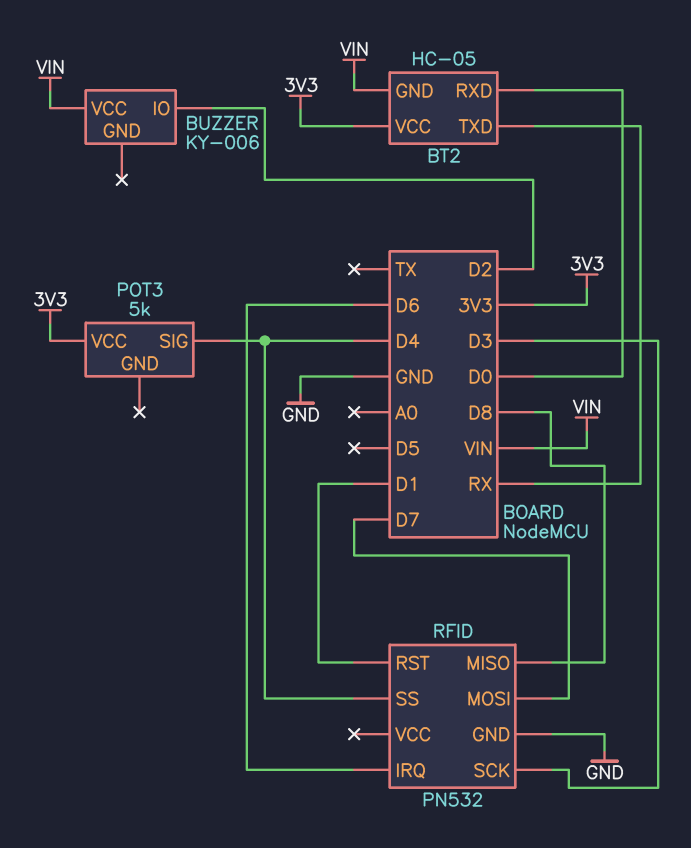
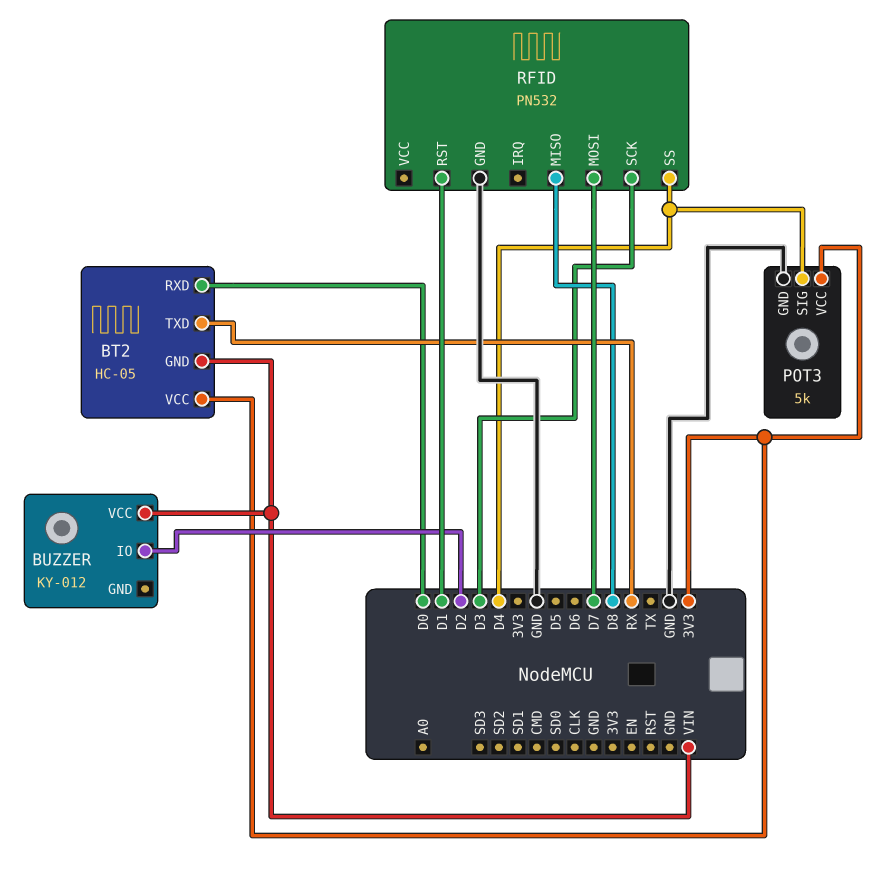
BUZZER: KY-006 -> KY-012
POT3 pin GND: none -> GND
RFID pin IRQ: D6 -> none

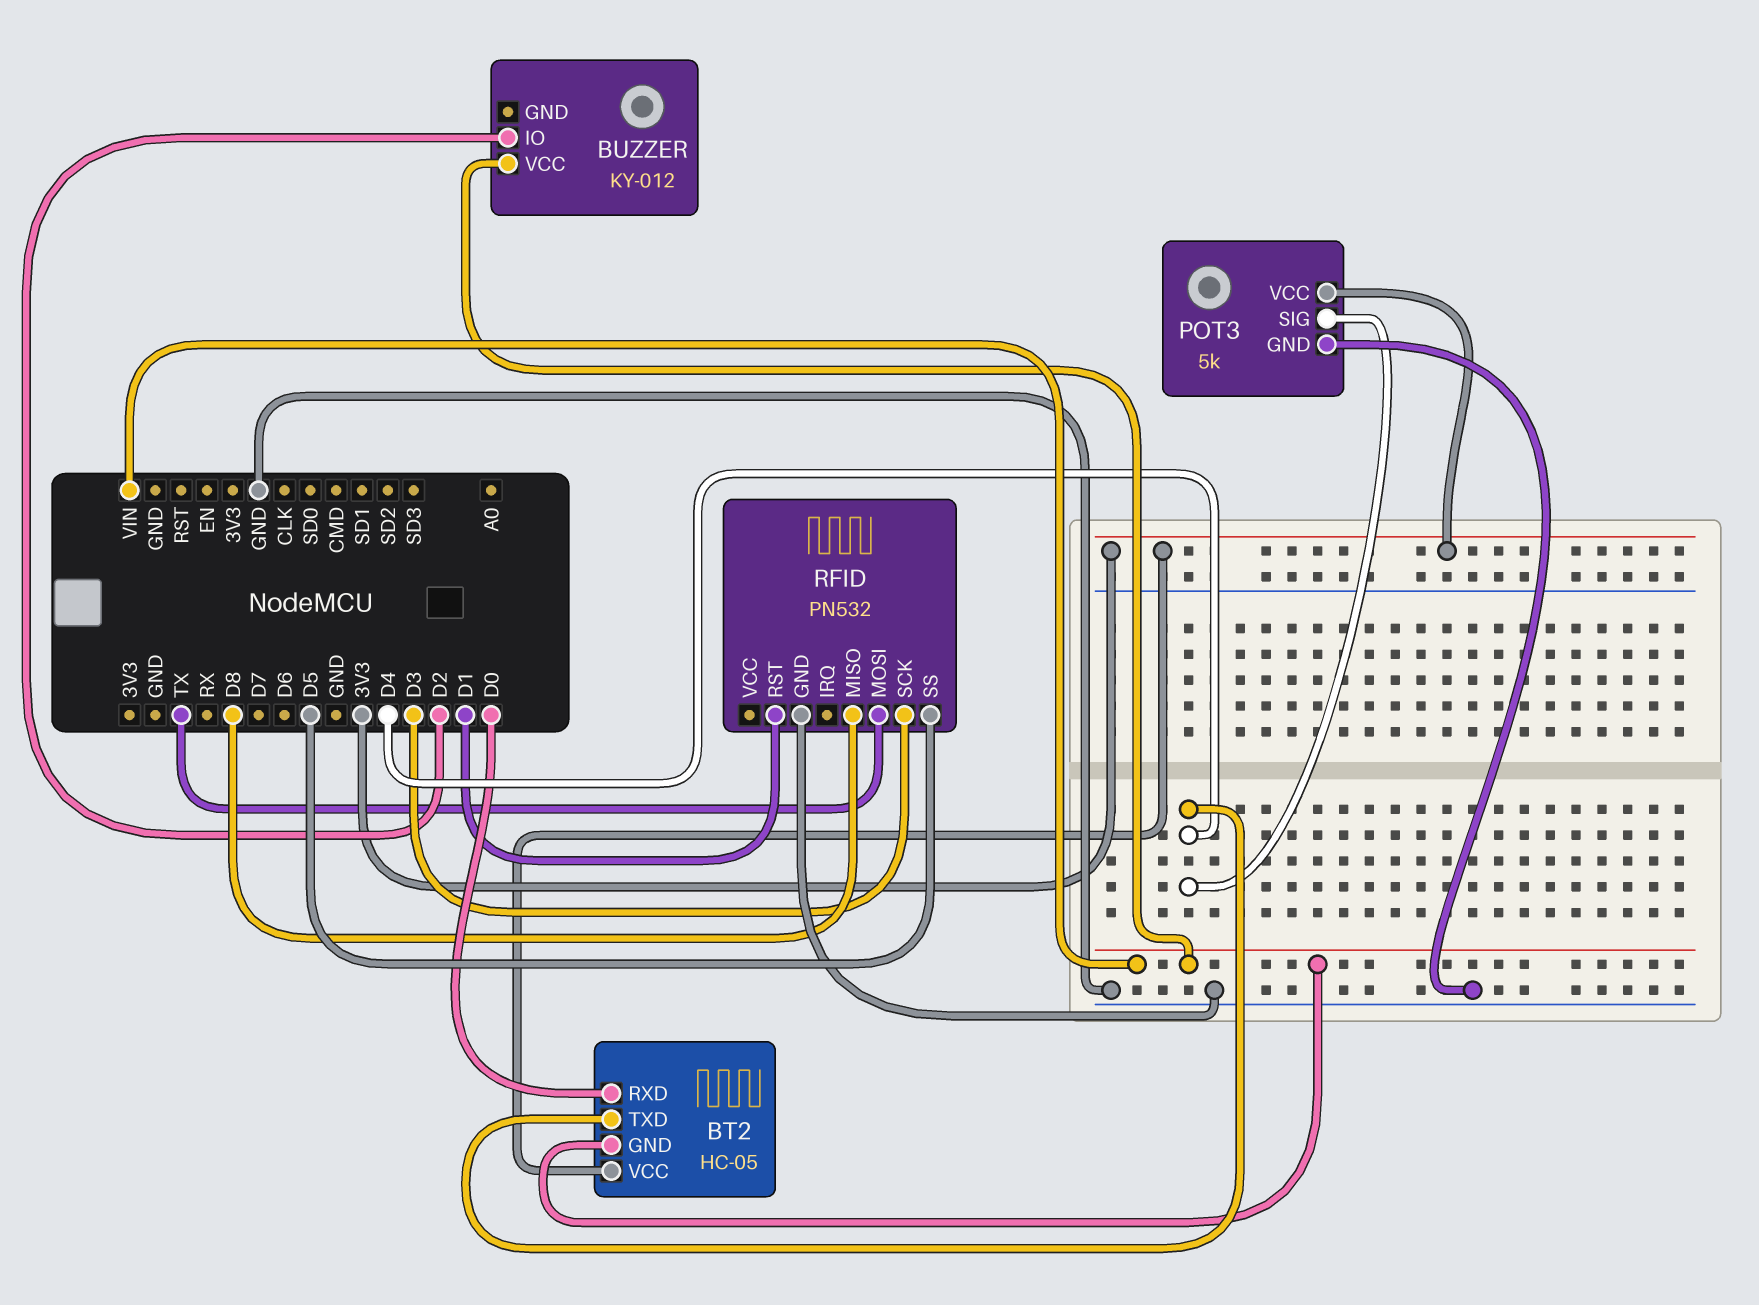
BT2 pin TXD: RX -> D4
RFID pin MOSI: D7 -> TX
RFID pin SS: D4 -> D5

